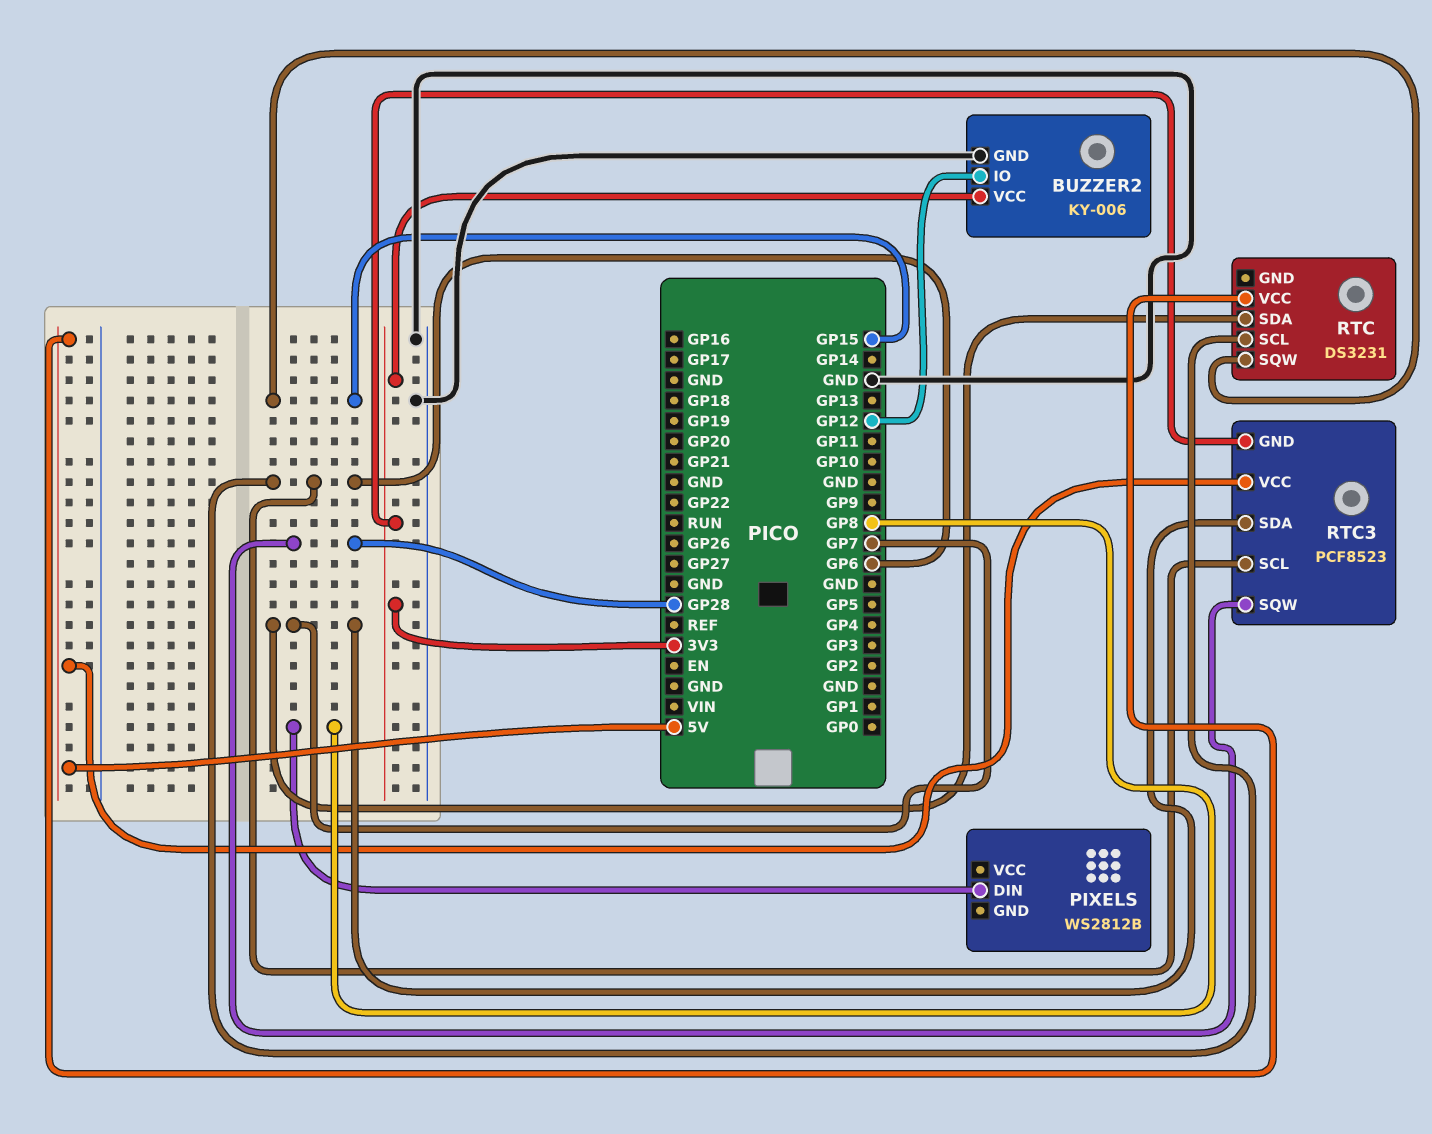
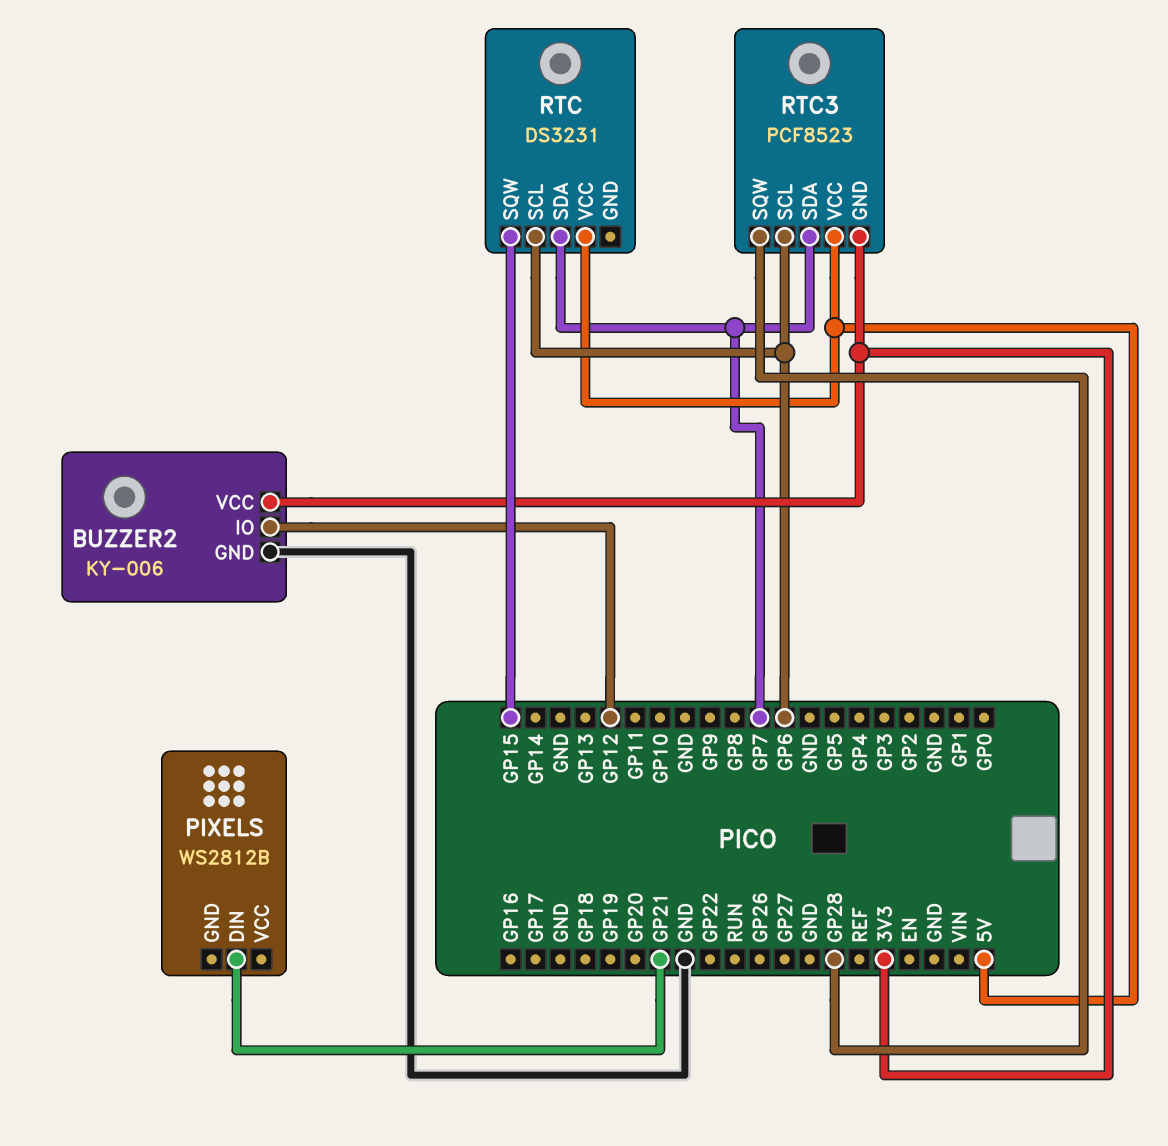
PIXELS pin DIN: GP8 -> GP21

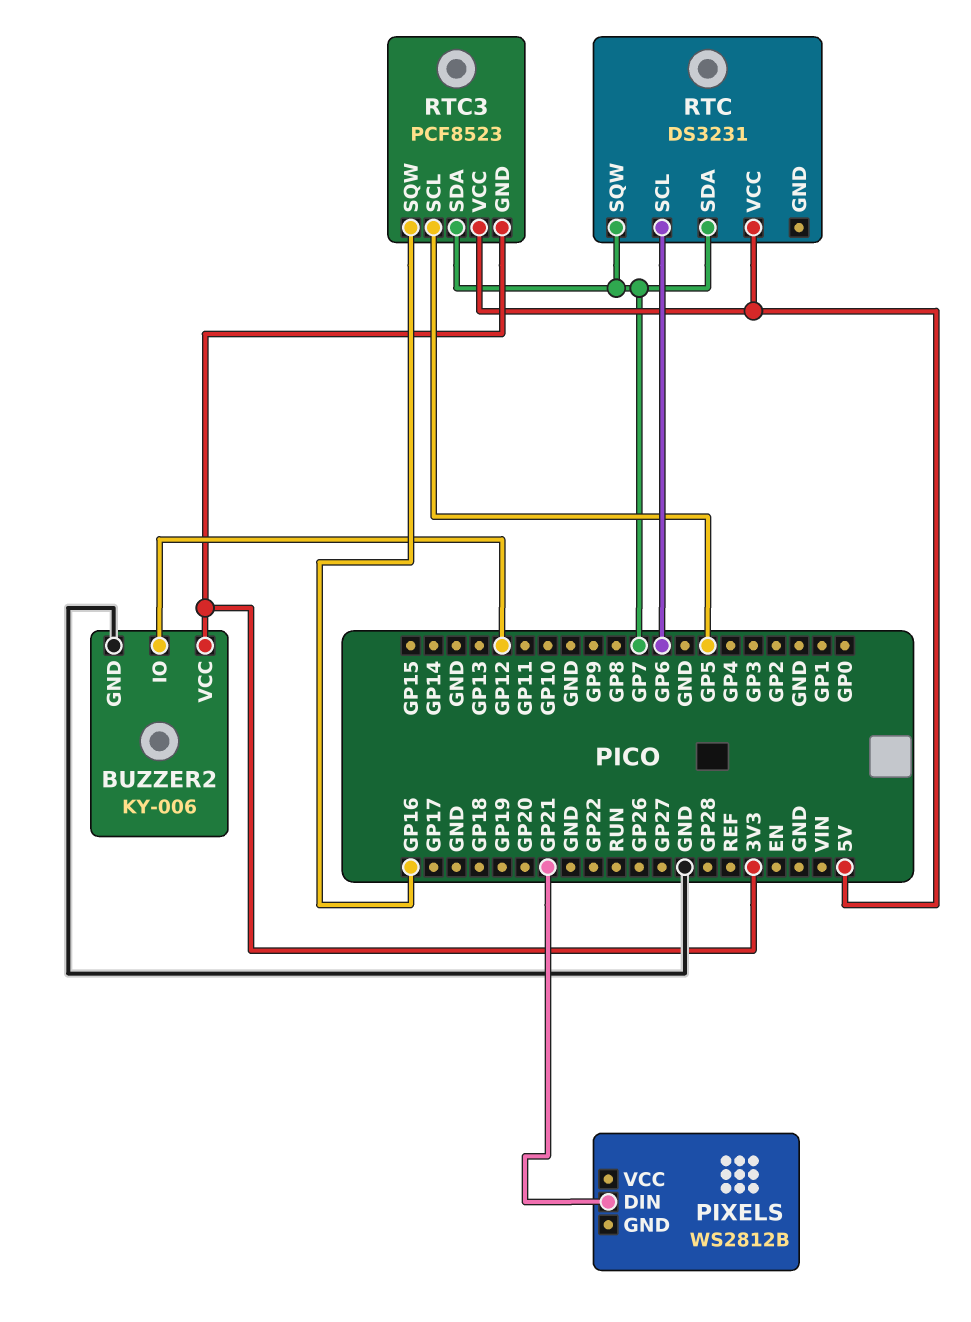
RTC pin SQW: GP15 -> GP7
RTC3 pin SCL: GP6 -> GP5
RTC3 pin SQW: GP28 -> GP16

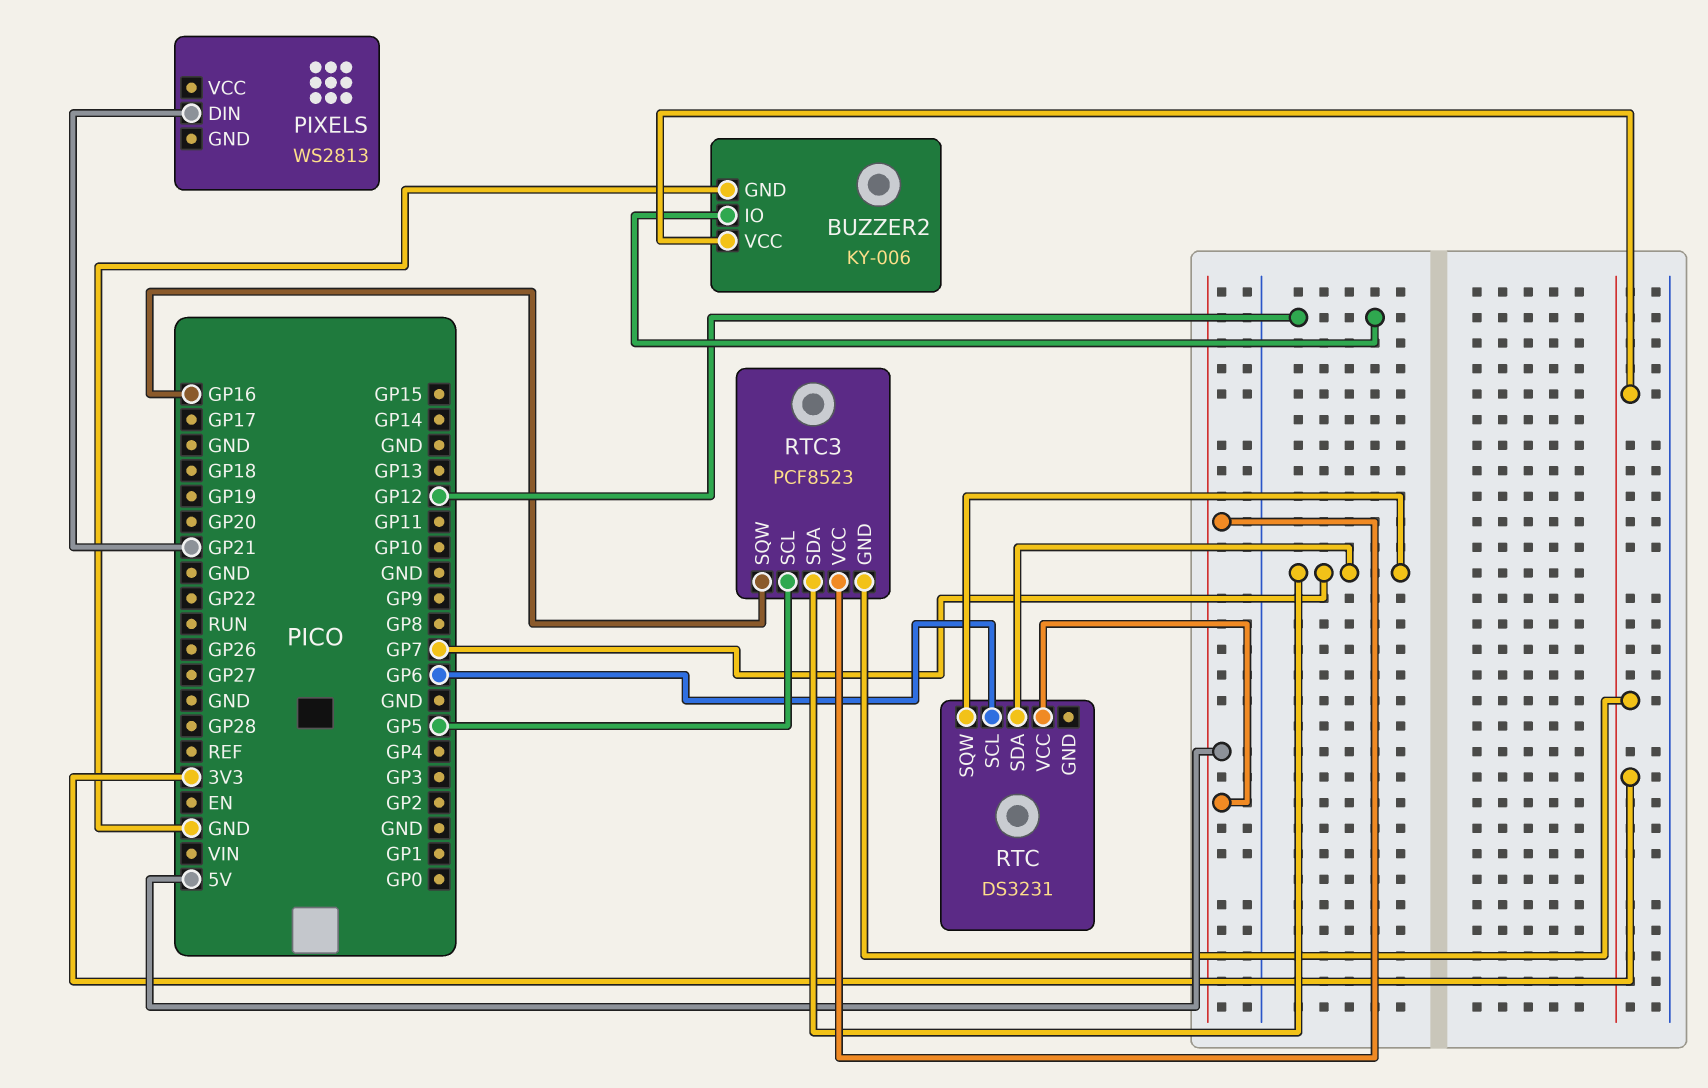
PIXELS: WS2812B -> WS2813

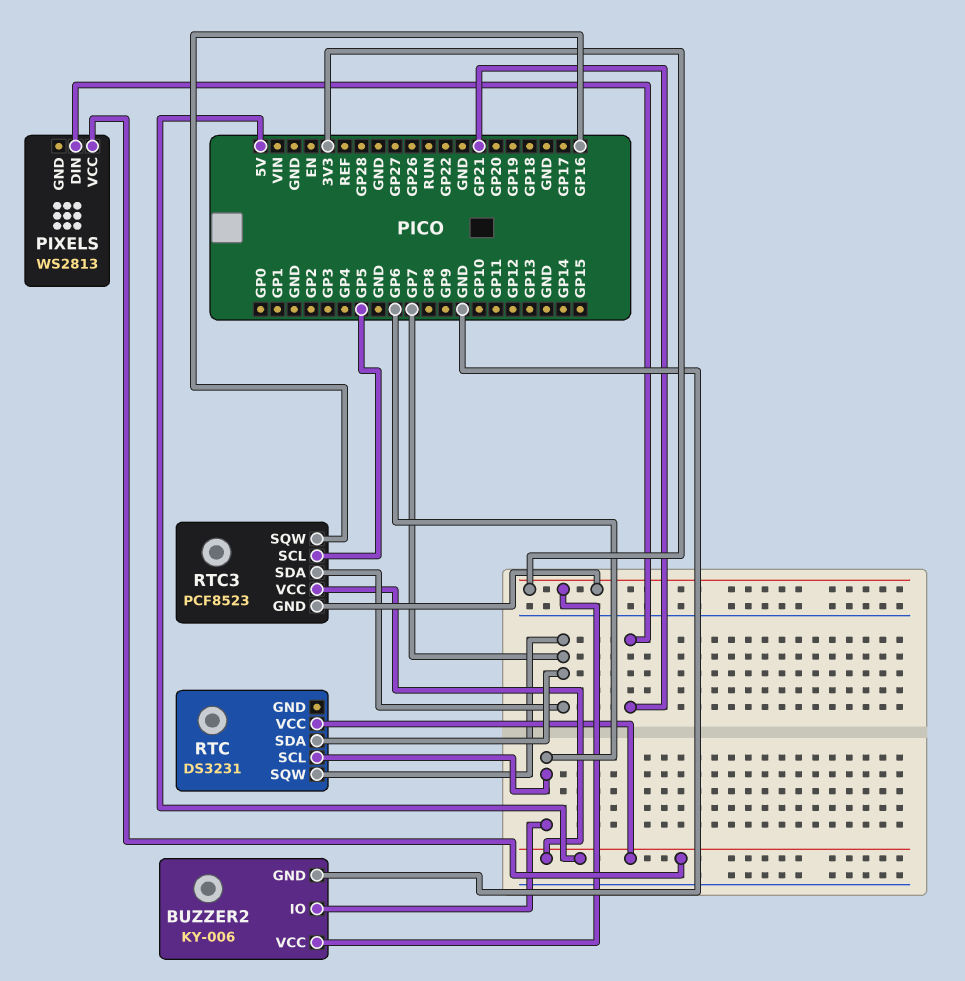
BUZZER2 pin IO: GP12 -> GP6
PIXELS pin VCC: none -> 5V

